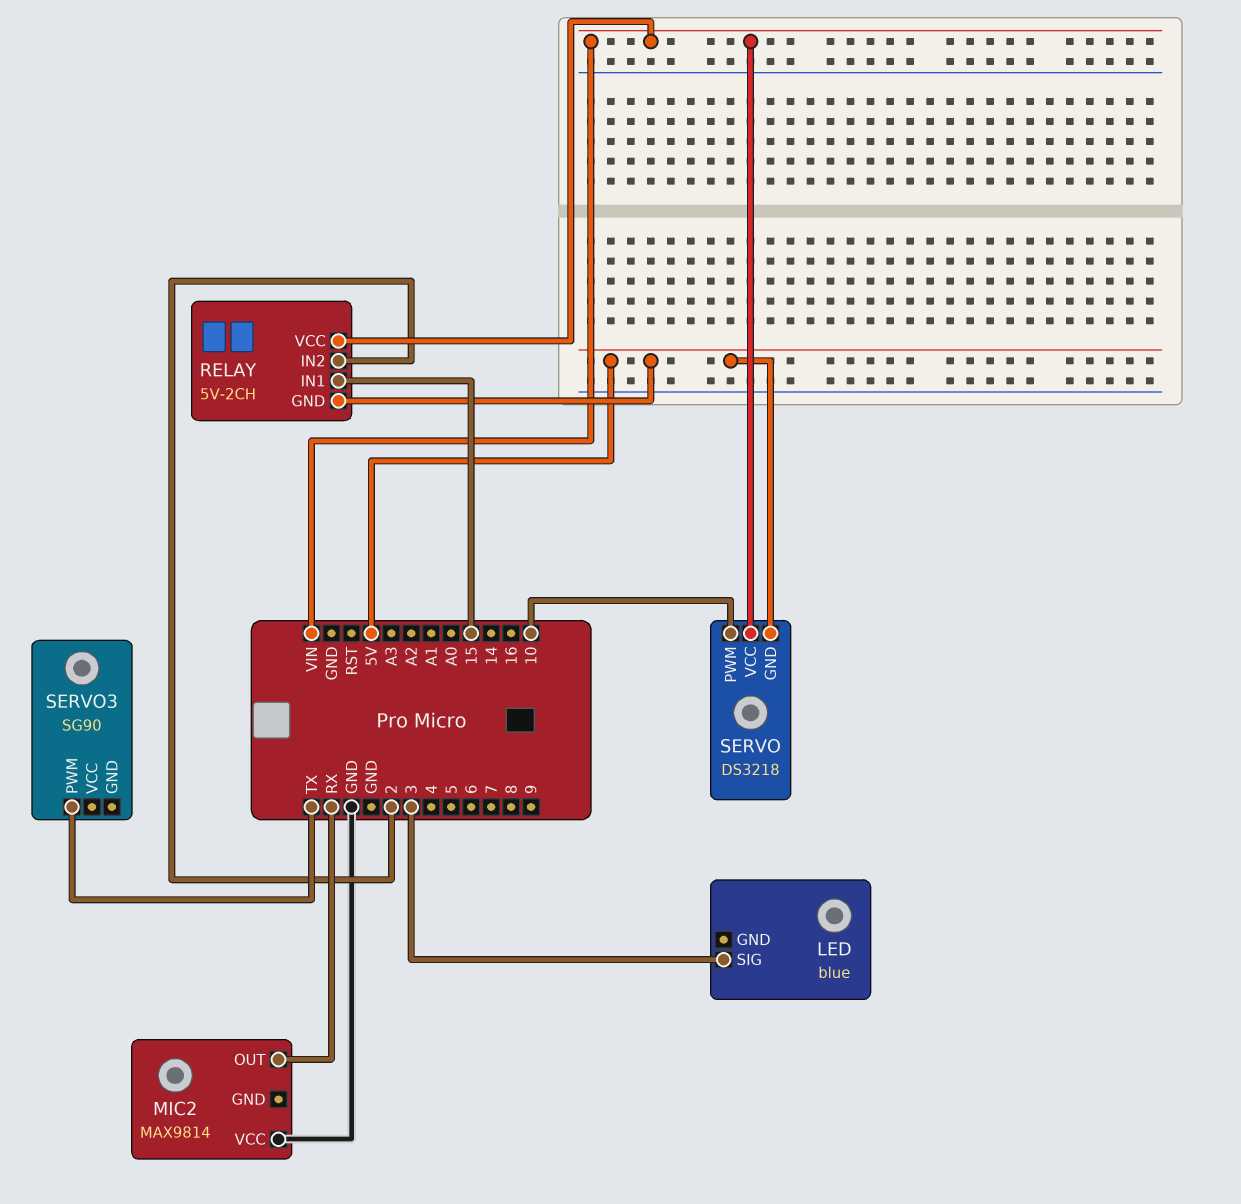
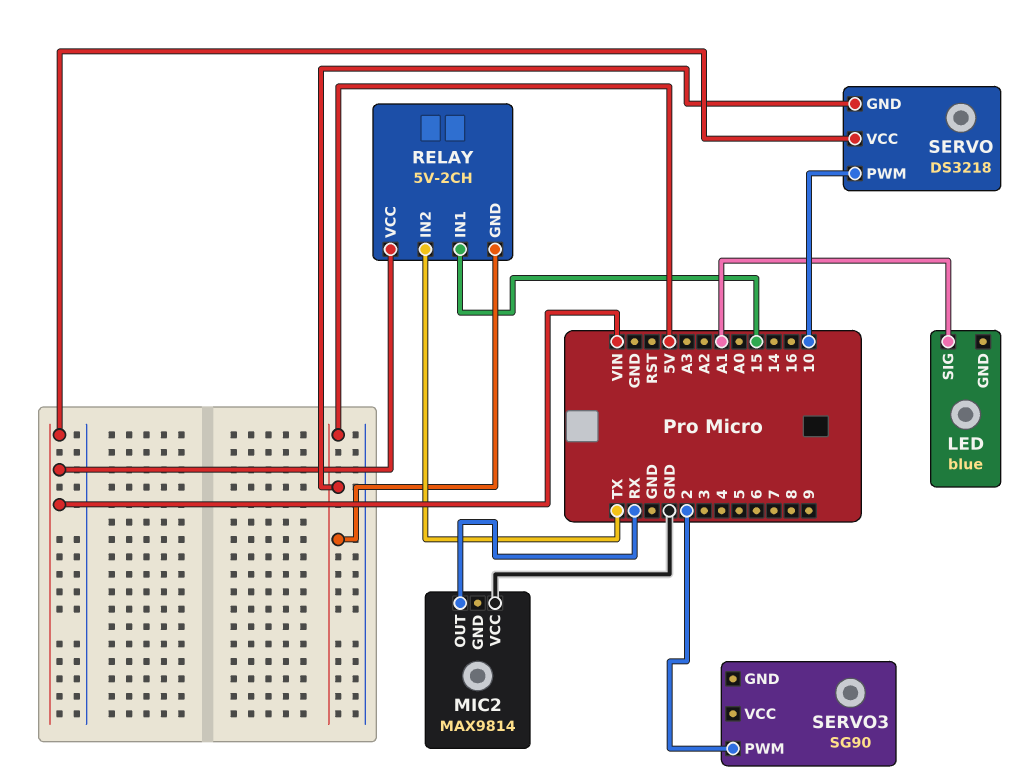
LED pin SIG: 3 -> A1
RELAY pin IN2: 2 -> TX
SERVO3 pin PWM: TX -> 2

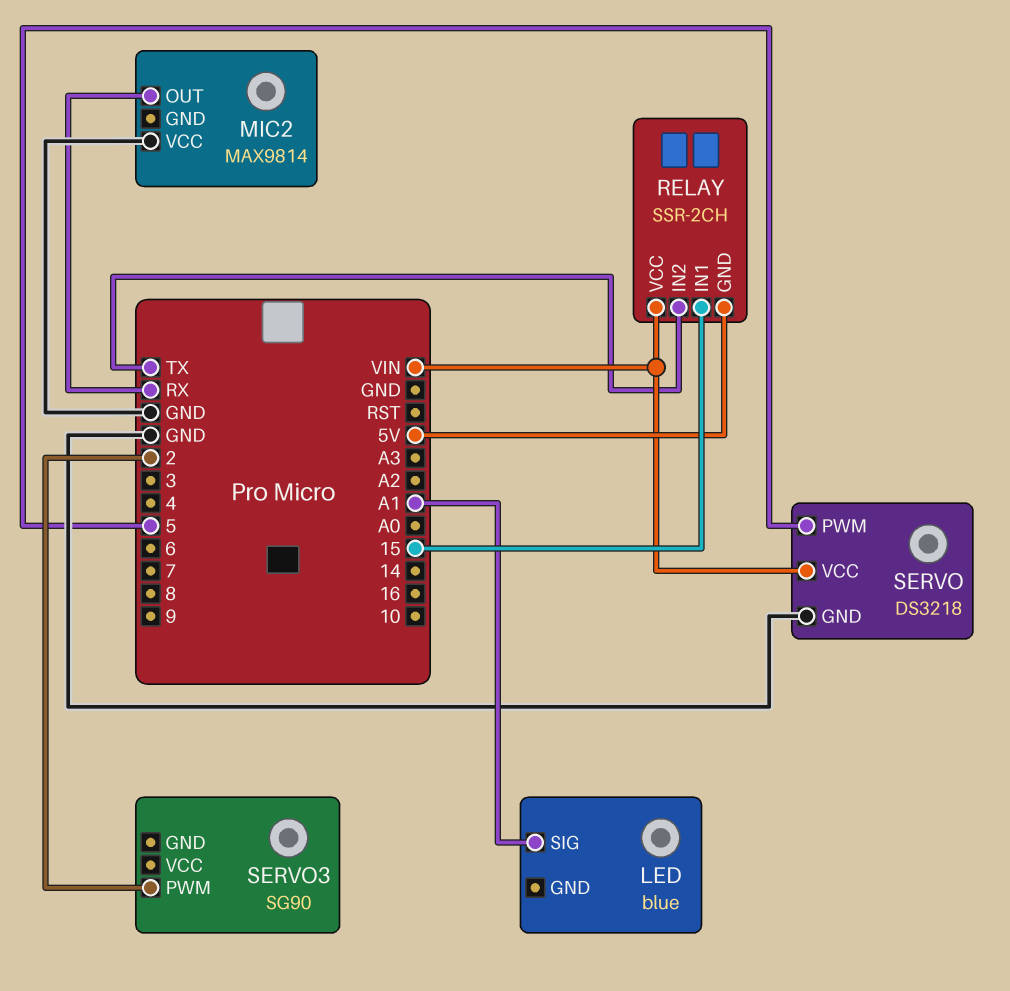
RELAY: 5V-2CH -> SSR-2CH
SERVO pin GND: 5V -> GND
SERVO pin PWM: 10 -> 5

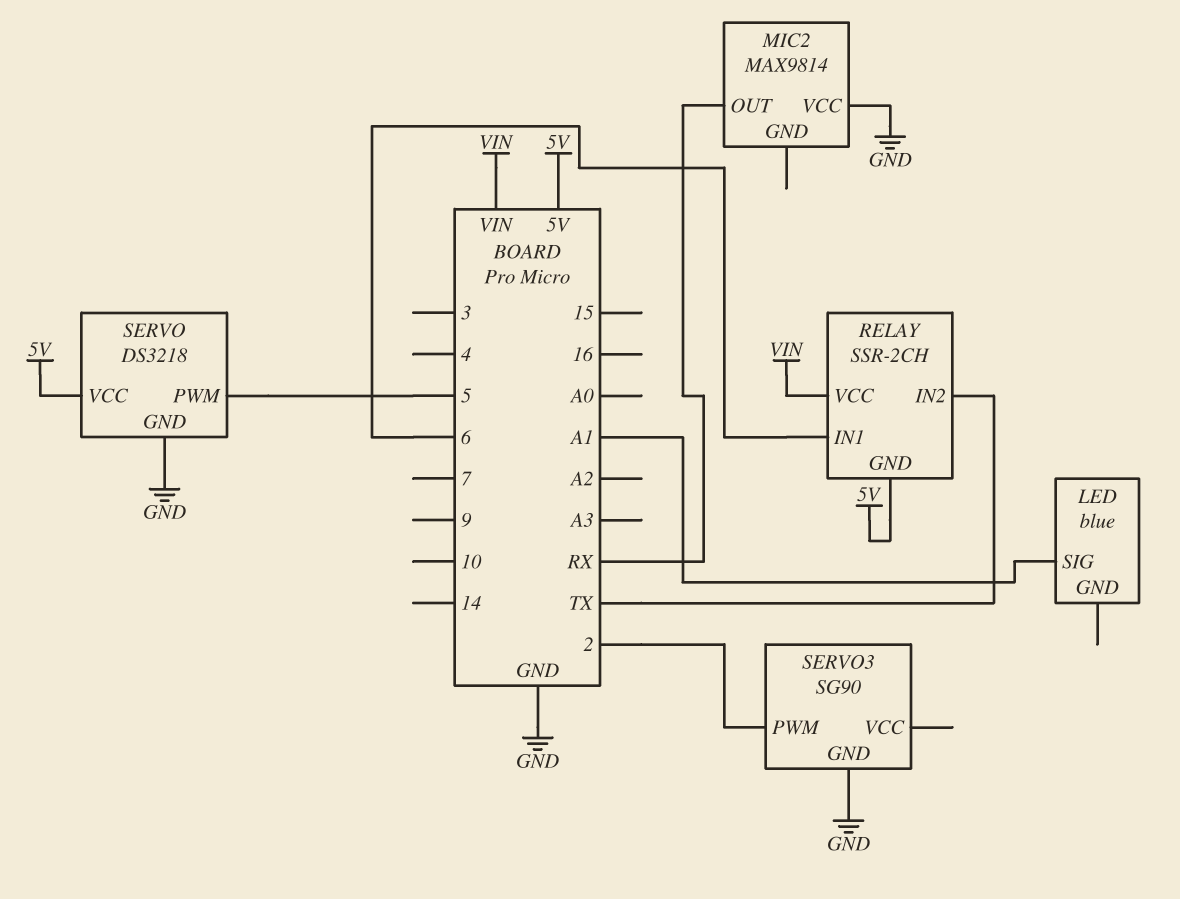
RELAY pin IN1: 15 -> 6
SERVO pin VCC: VIN -> 5V
SERVO3 pin GND: none -> GND

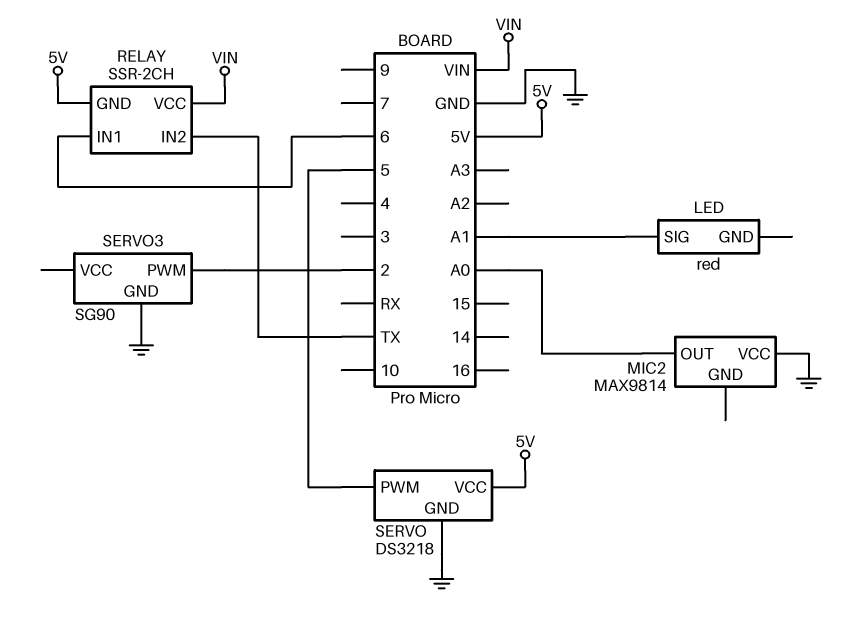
LED: blue -> red
MIC2 pin OUT: RX -> A0

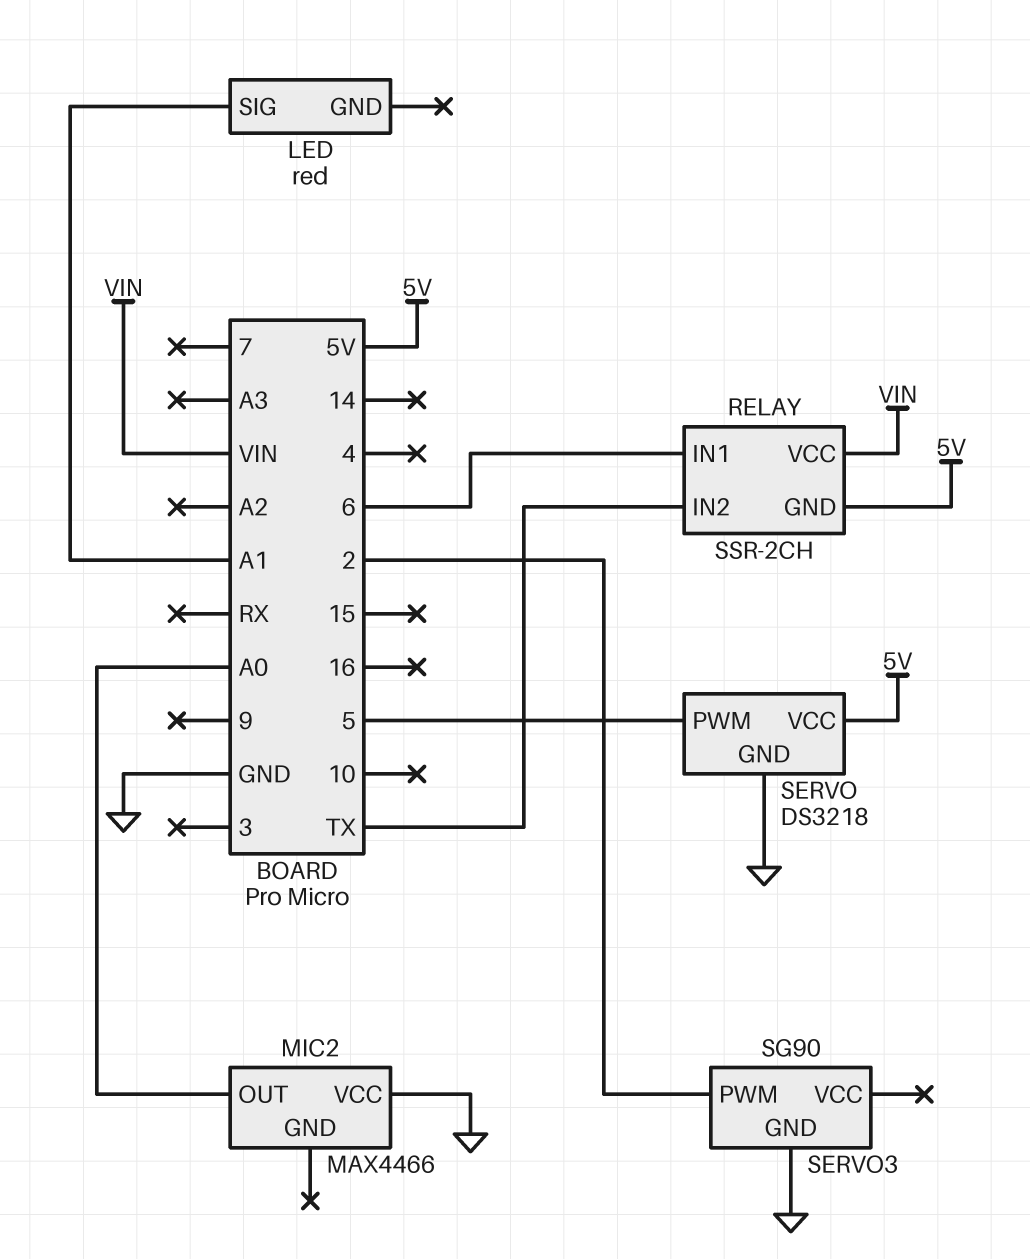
MIC2: MAX9814 -> MAX4466

